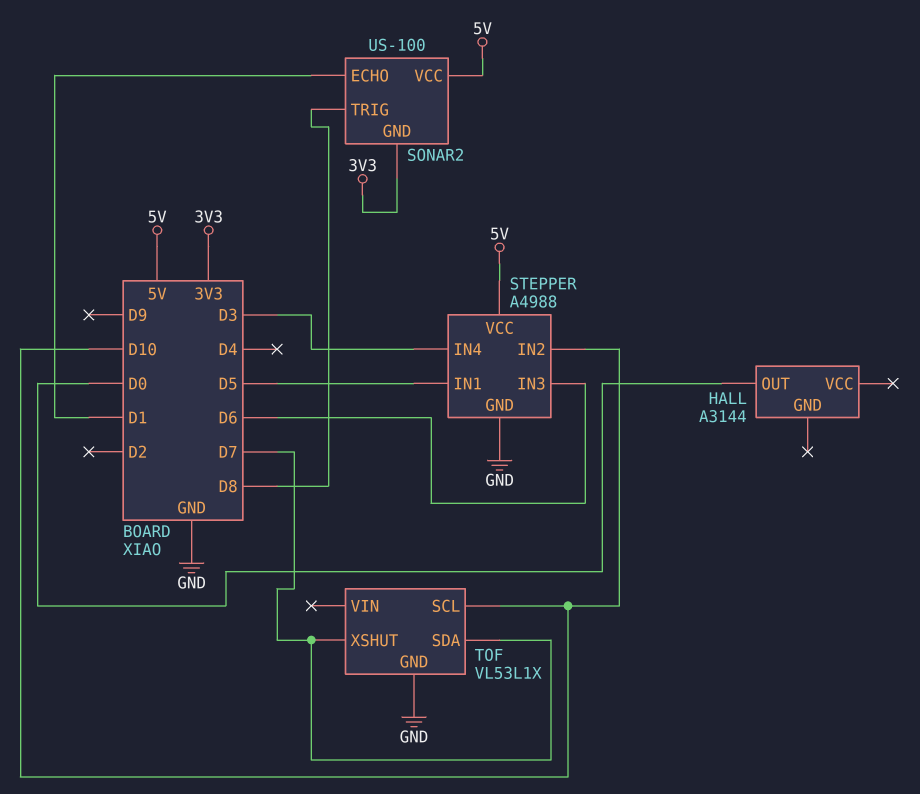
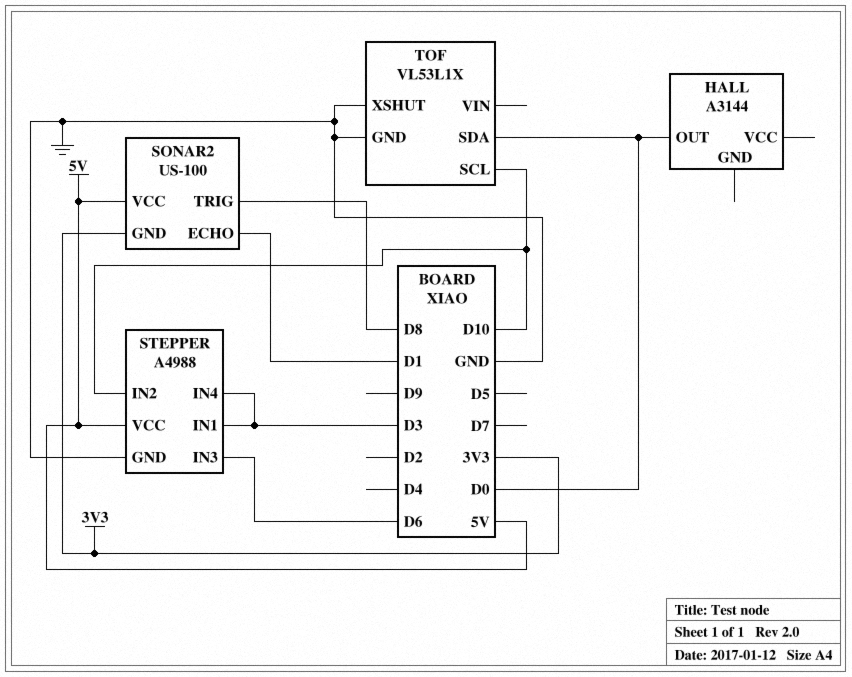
STEPPER pin IN1: D5 -> D3
TOF pin SDA: D7 -> D0
TOF pin XSHUT: D7 -> GND

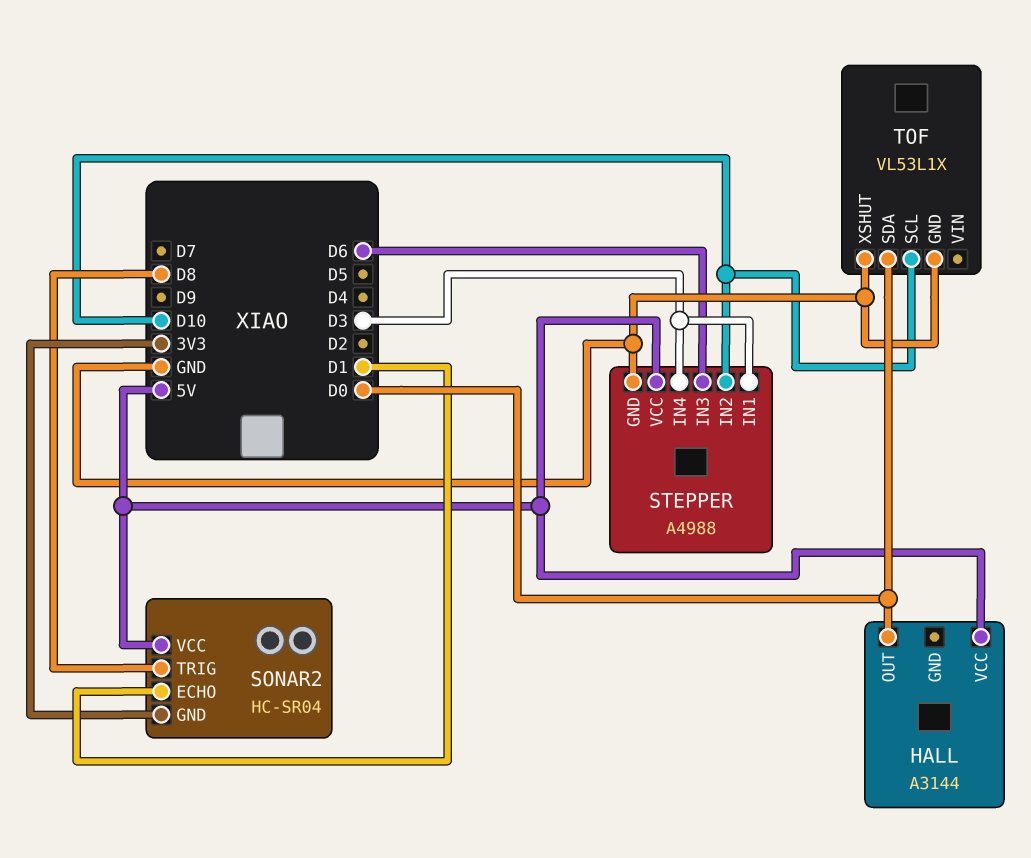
HALL pin VCC: none -> 5V
SONAR2: US-100 -> HC-SR04

